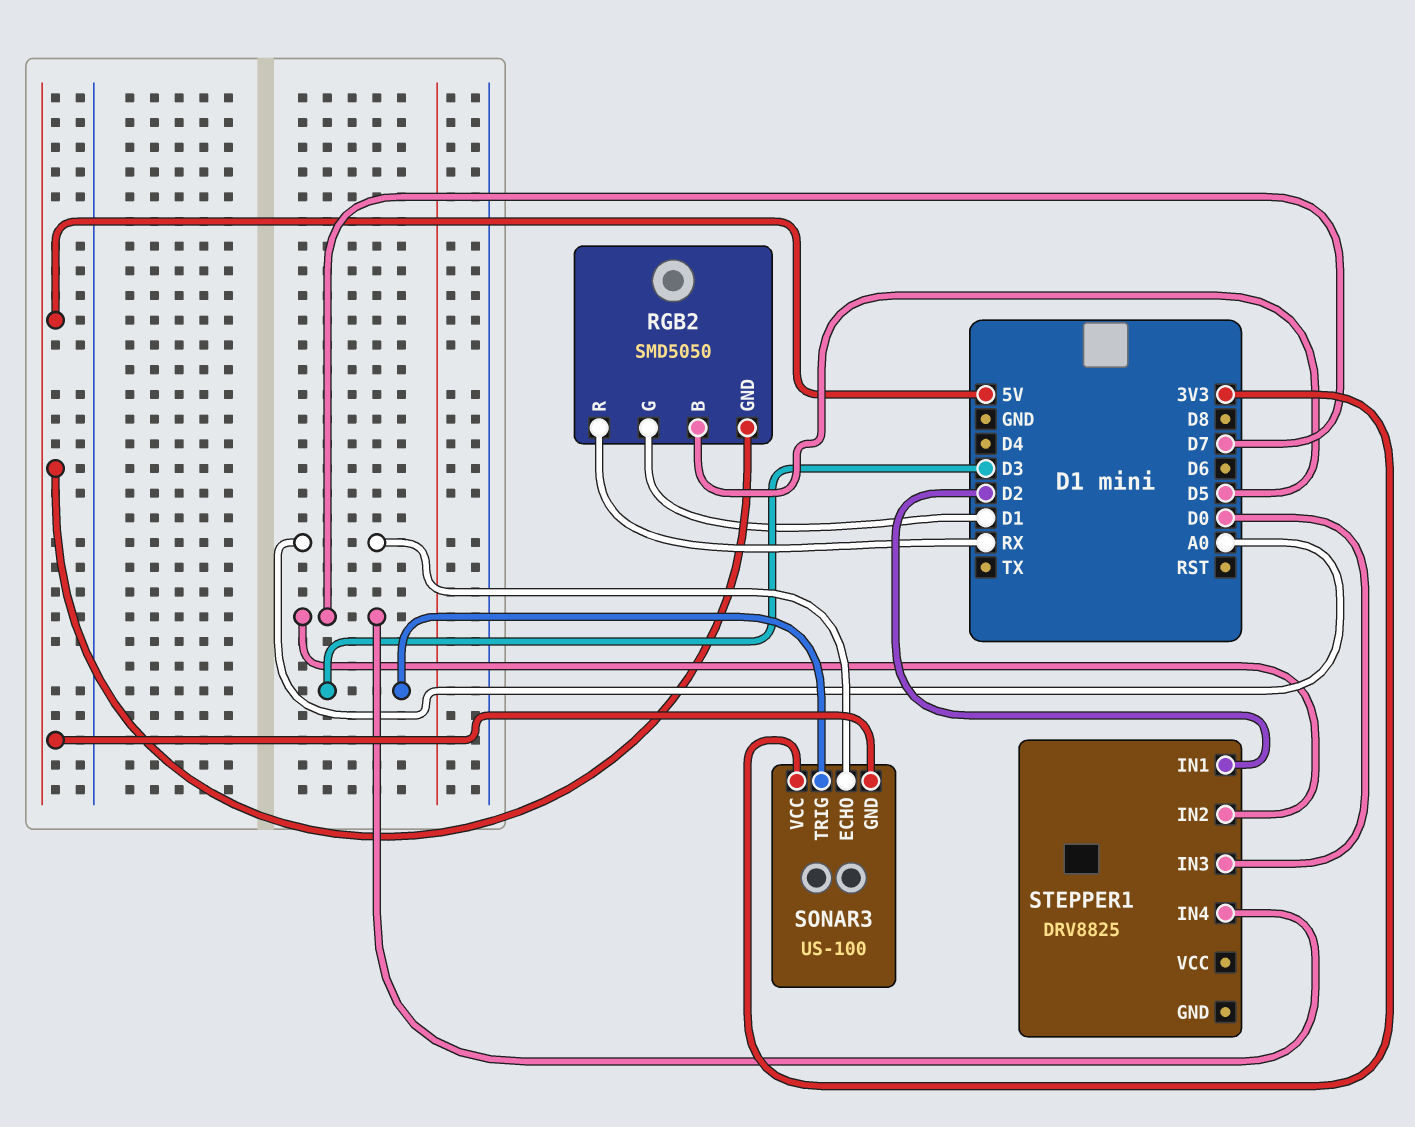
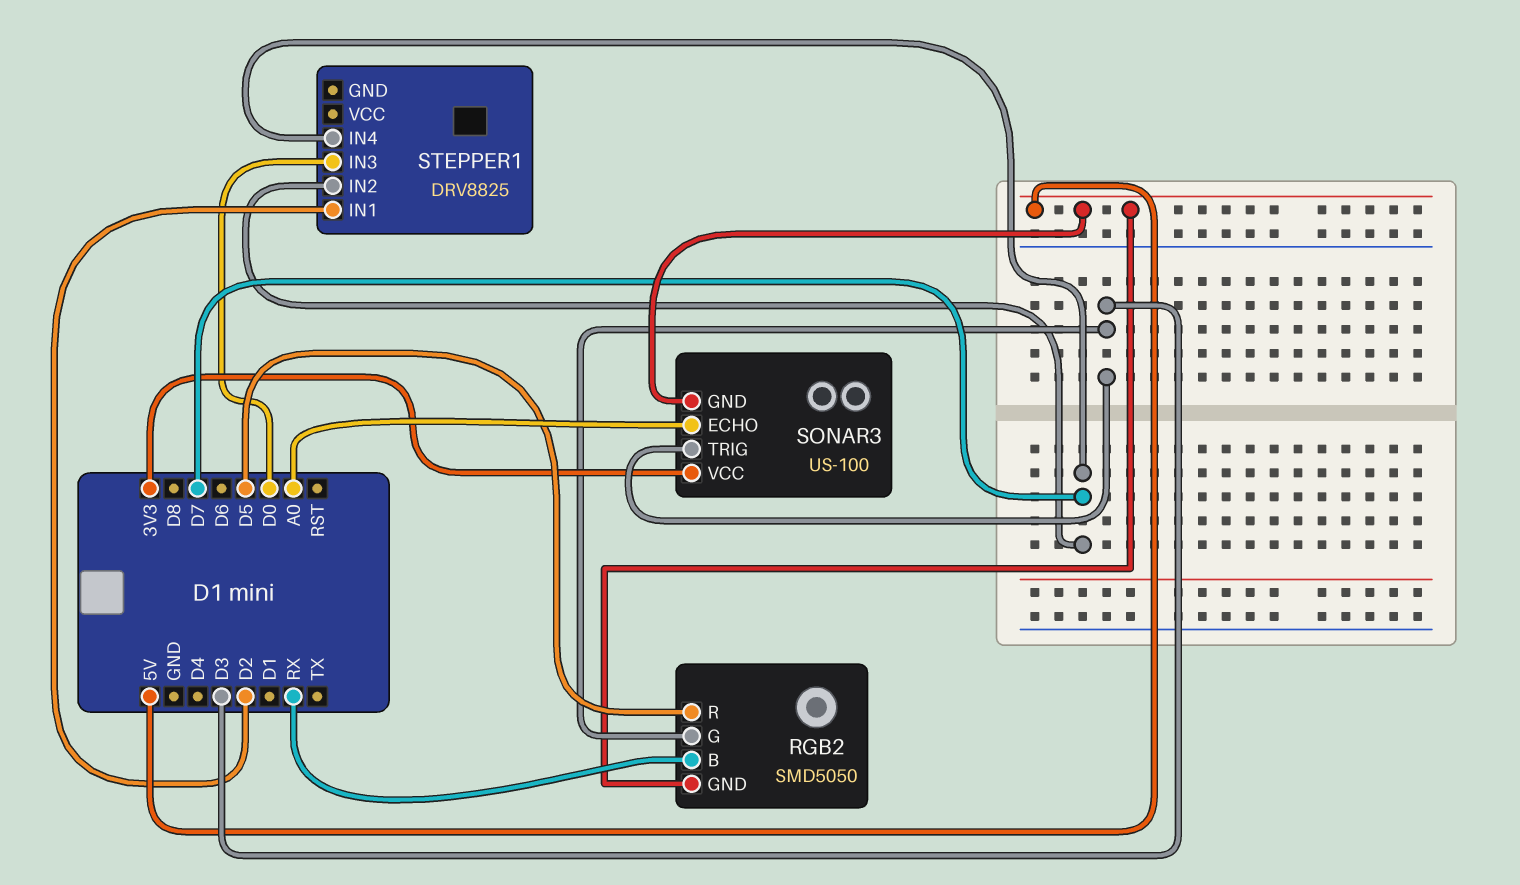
RGB2 pin B: D5 -> RX
RGB2 pin G: D1 -> D3
RGB2 pin R: RX -> D5

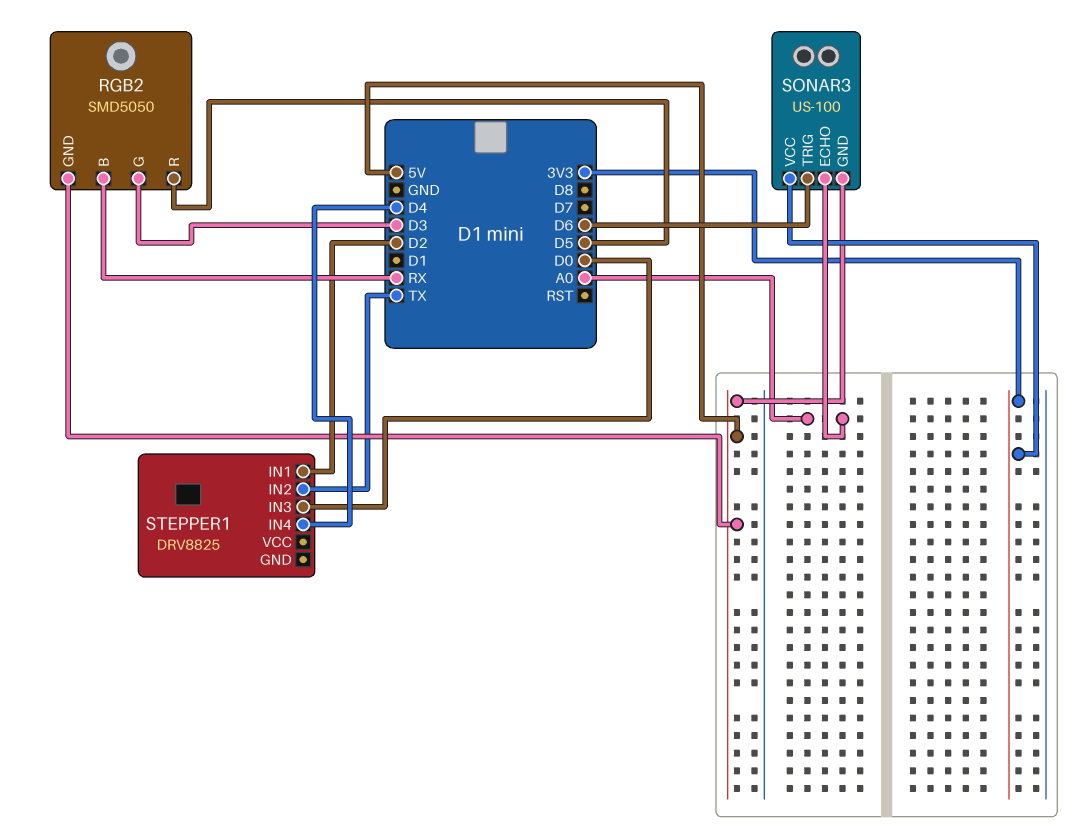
SONAR3 pin TRIG: D3 -> D6
STEPPER1 pin IN2: D7 -> TX
STEPPER1 pin IN4: D7 -> D4

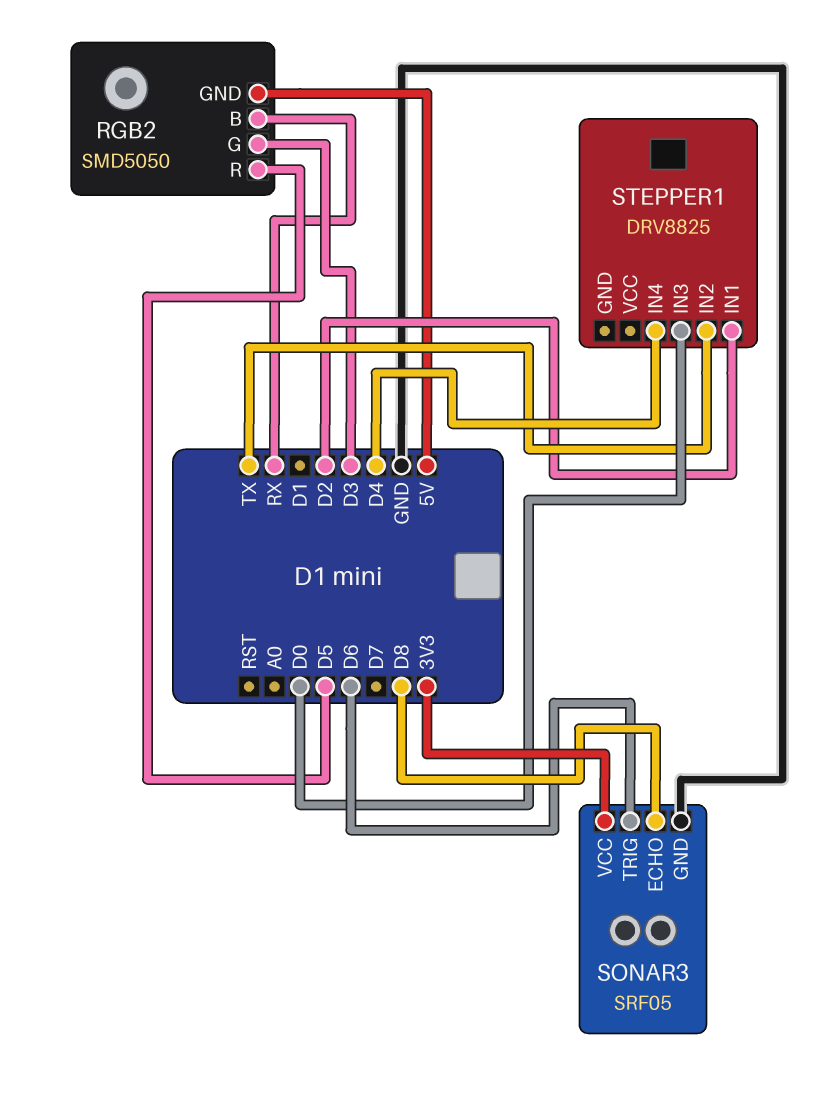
SONAR3: US-100 -> SRF05
SONAR3 pin ECHO: A0 -> D8
SONAR3 pin GND: 5V -> GND

